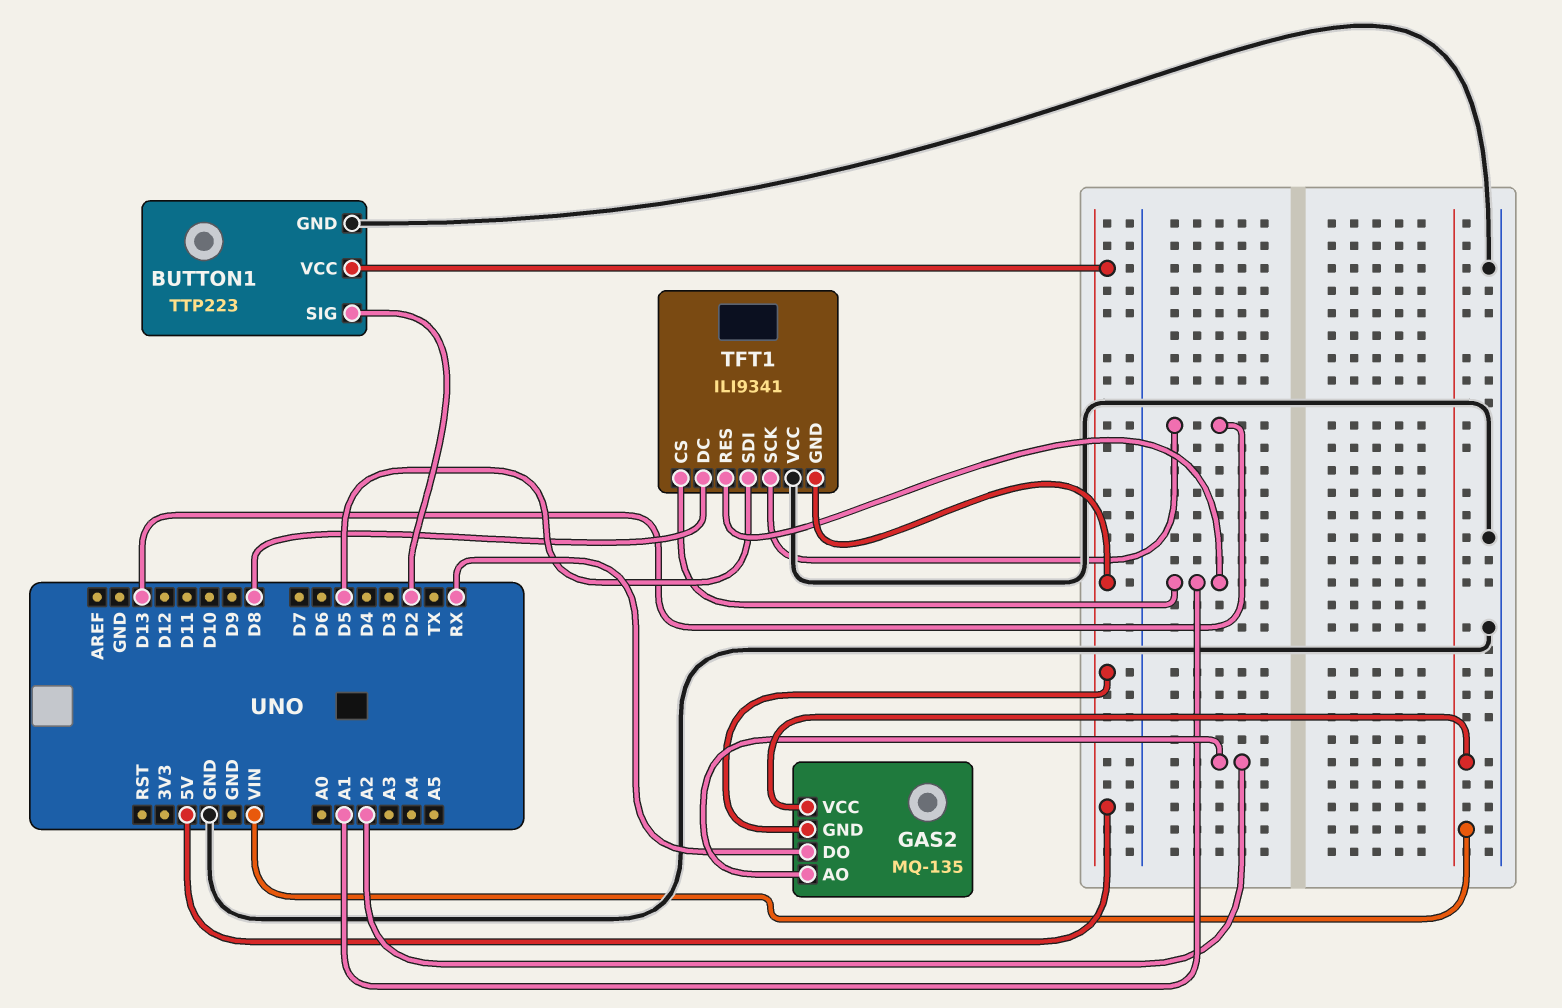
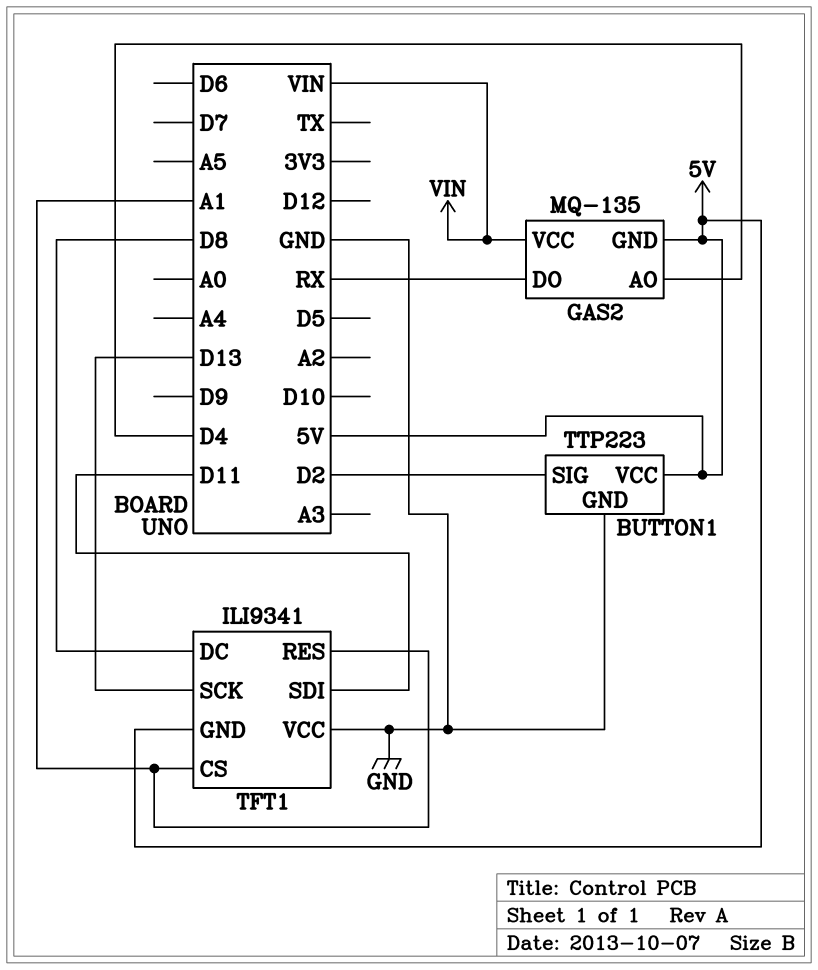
GAS2 pin AO: A2 -> D4
TFT1 pin SDI: D5 -> D11

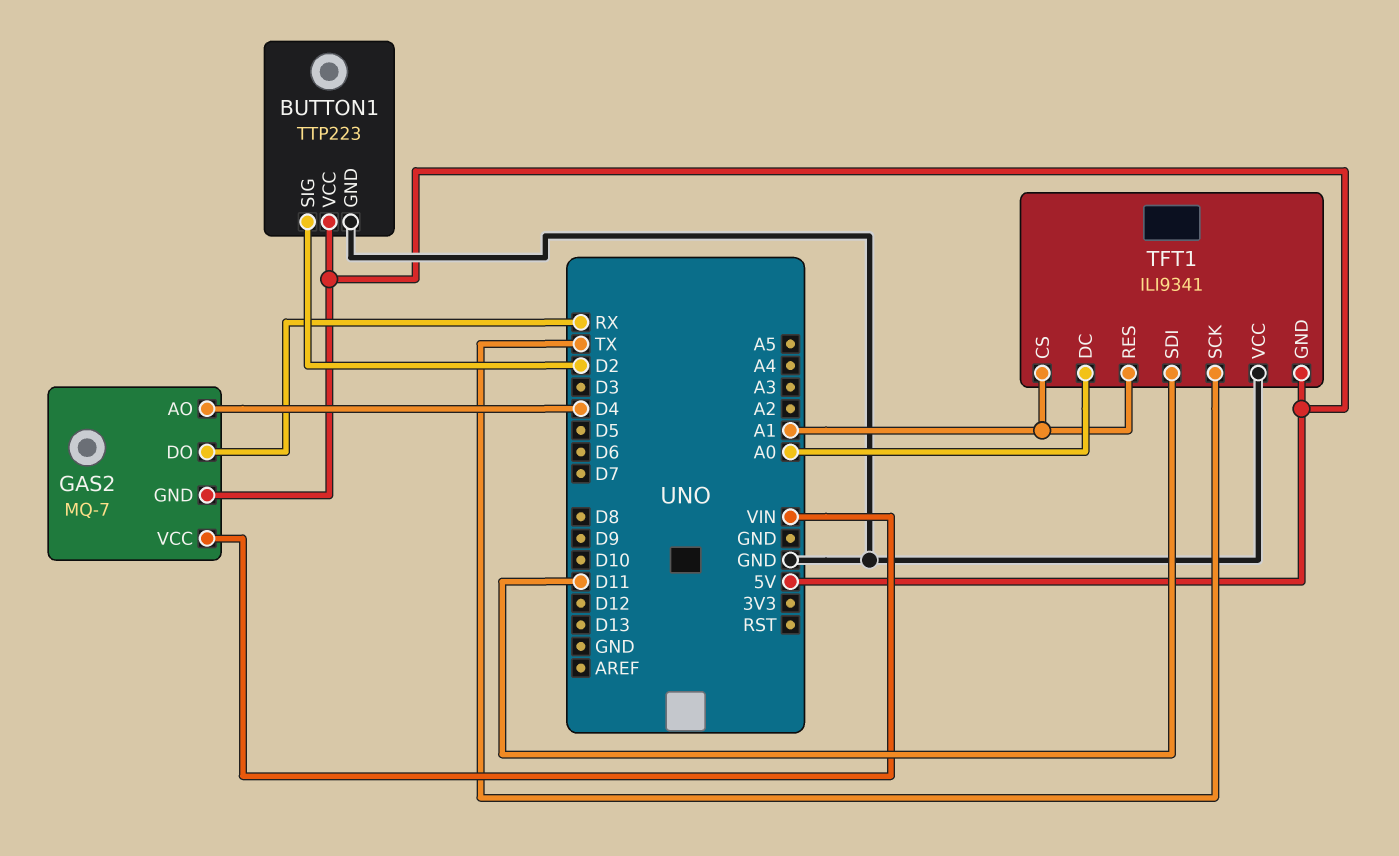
GAS2: MQ-135 -> MQ-7
TFT1 pin DC: D8 -> A0
TFT1 pin SCK: D13 -> TX

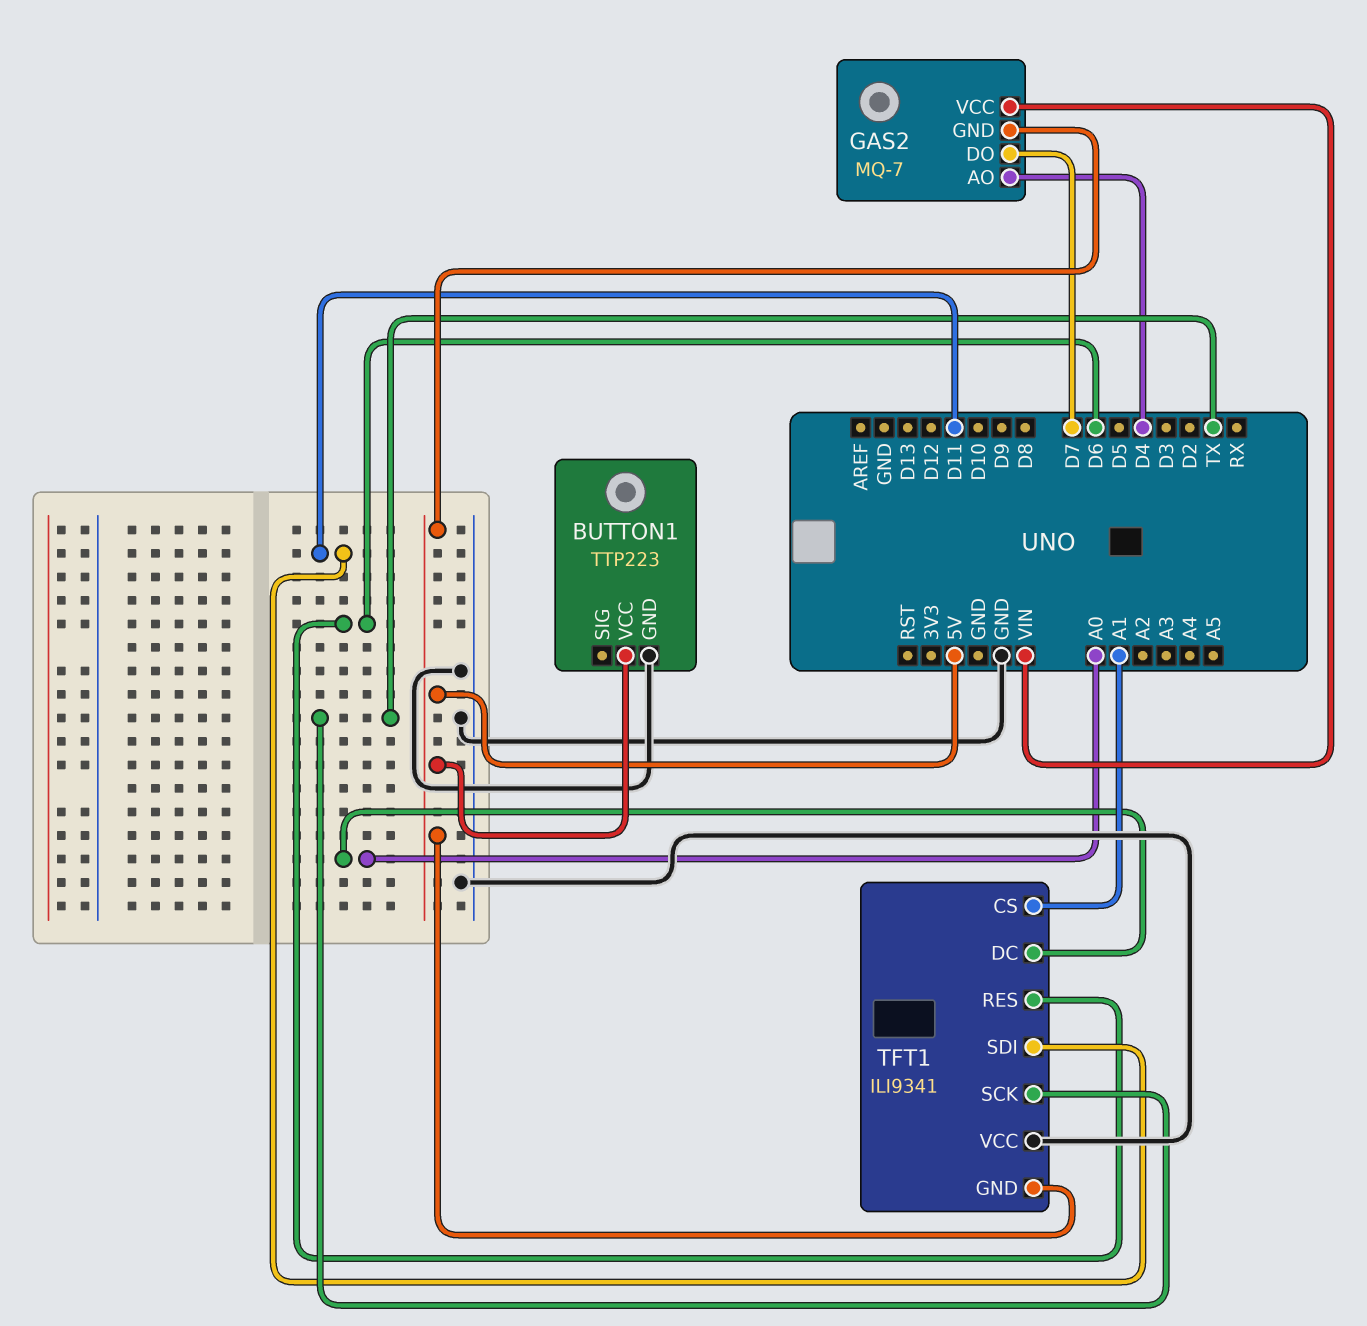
BUTTON1 pin SIG: D2 -> none
GAS2 pin DO: RX -> D7
TFT1 pin RES: A1 -> D6

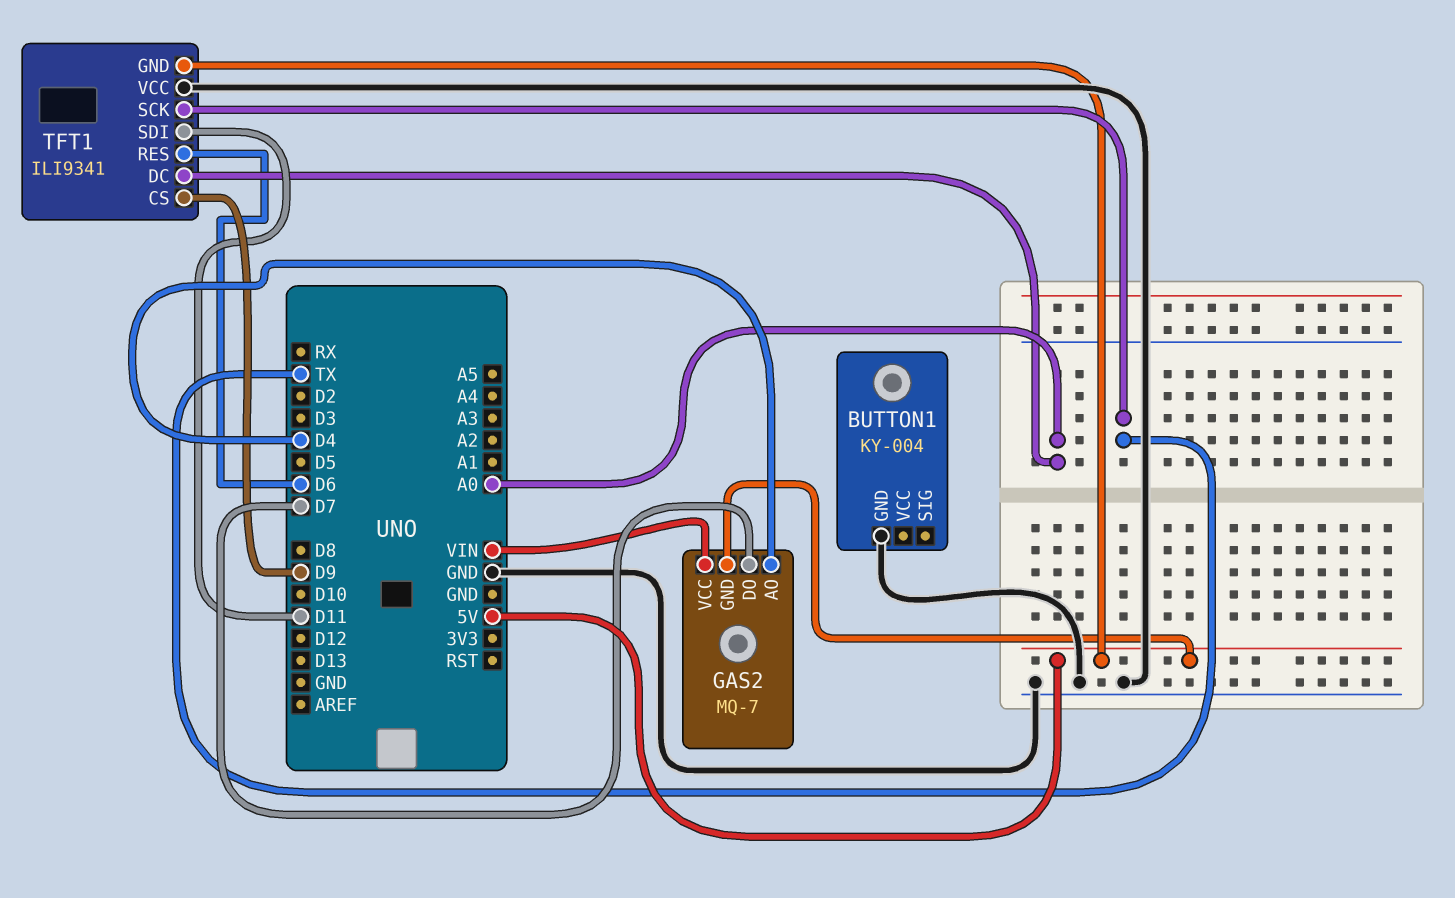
BUTTON1: TTP223 -> KY-004
BUTTON1 pin VCC: 5V -> none
TFT1 pin CS: A1 -> D9

